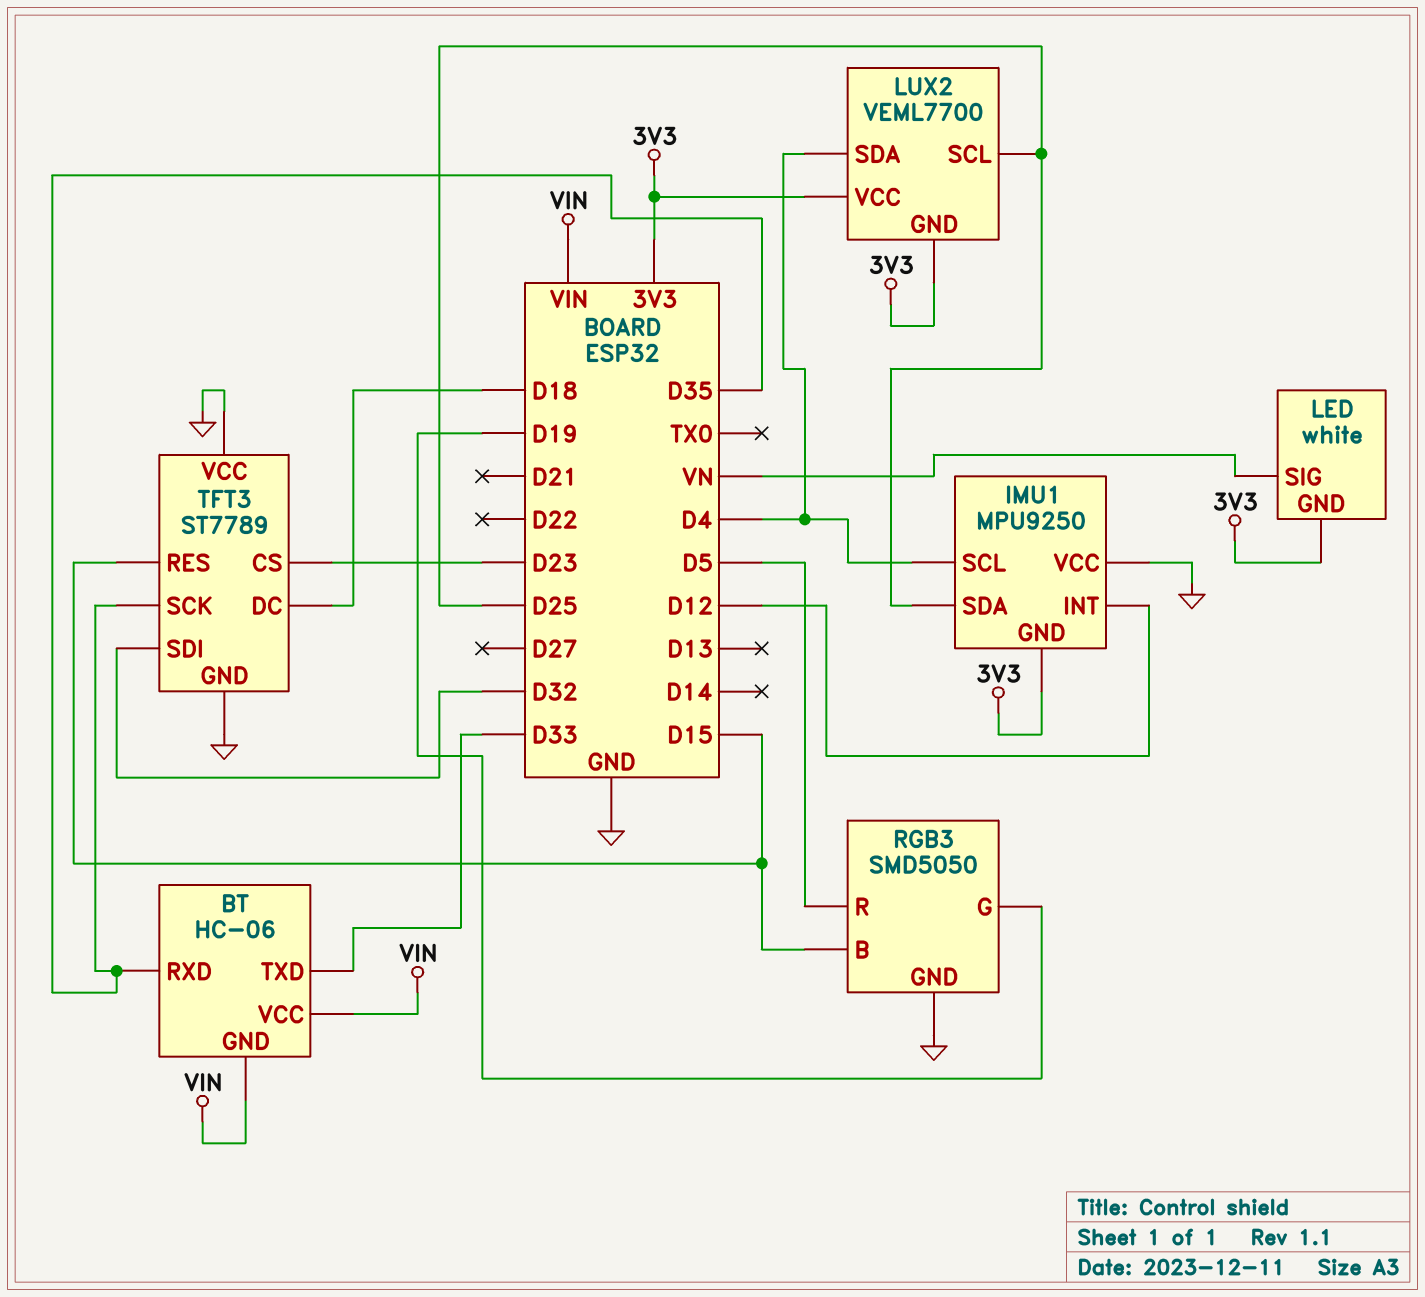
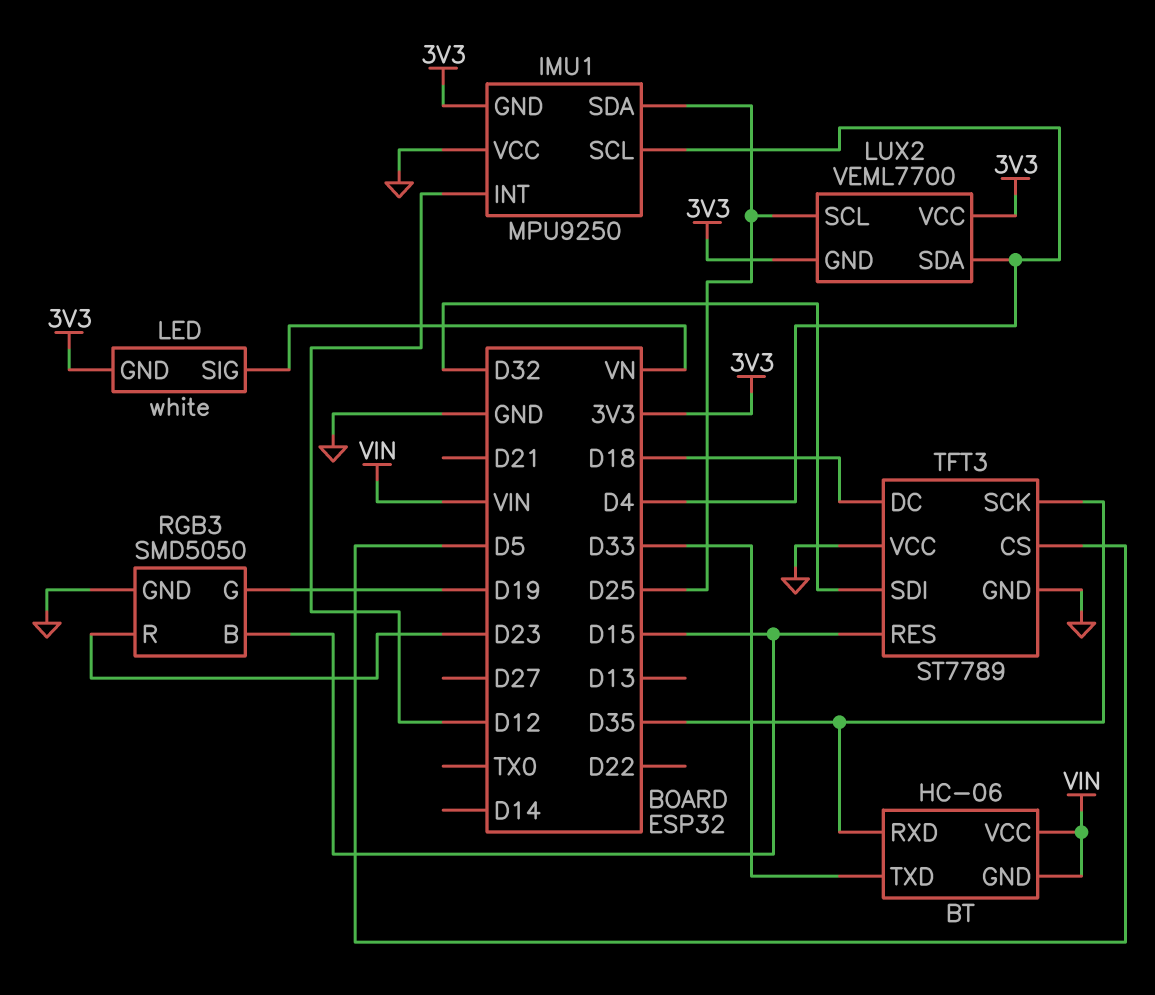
RGB3 pin R: D5 -> D23
TFT3 pin CS: D23 -> D5

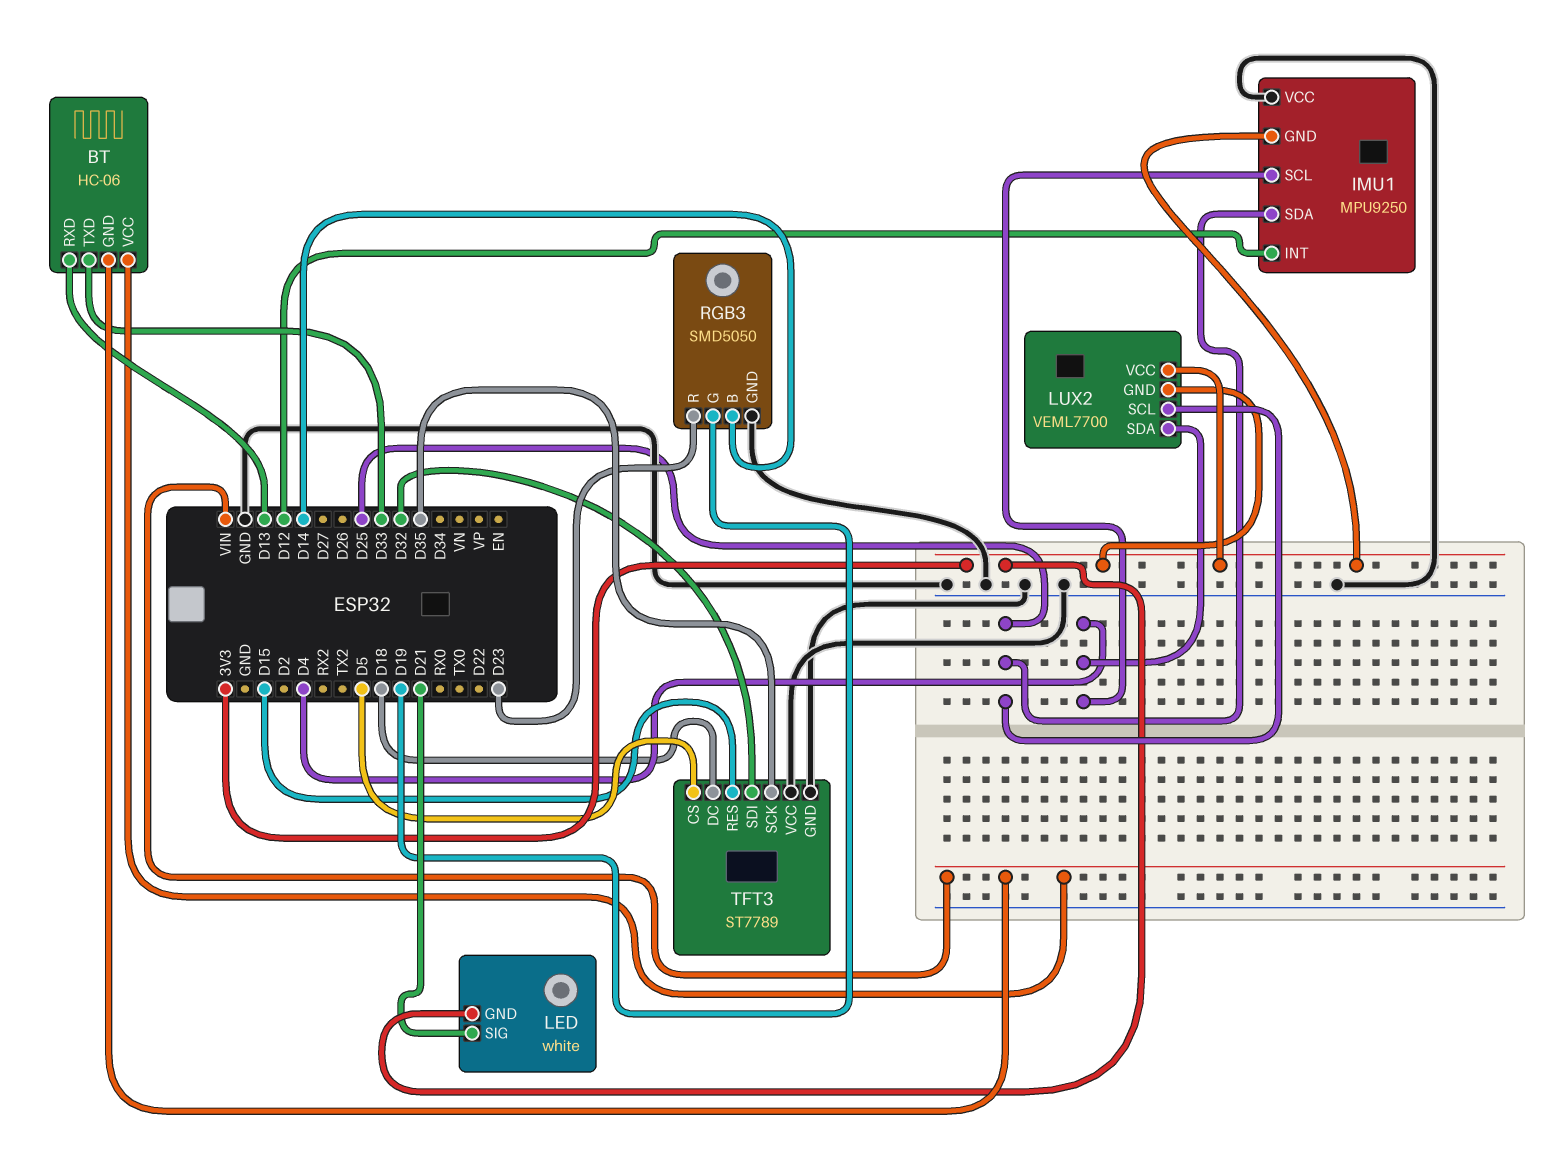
BT pin RXD: D35 -> D13
LED pin SIG: VN -> D21
RGB3 pin B: D15 -> D14

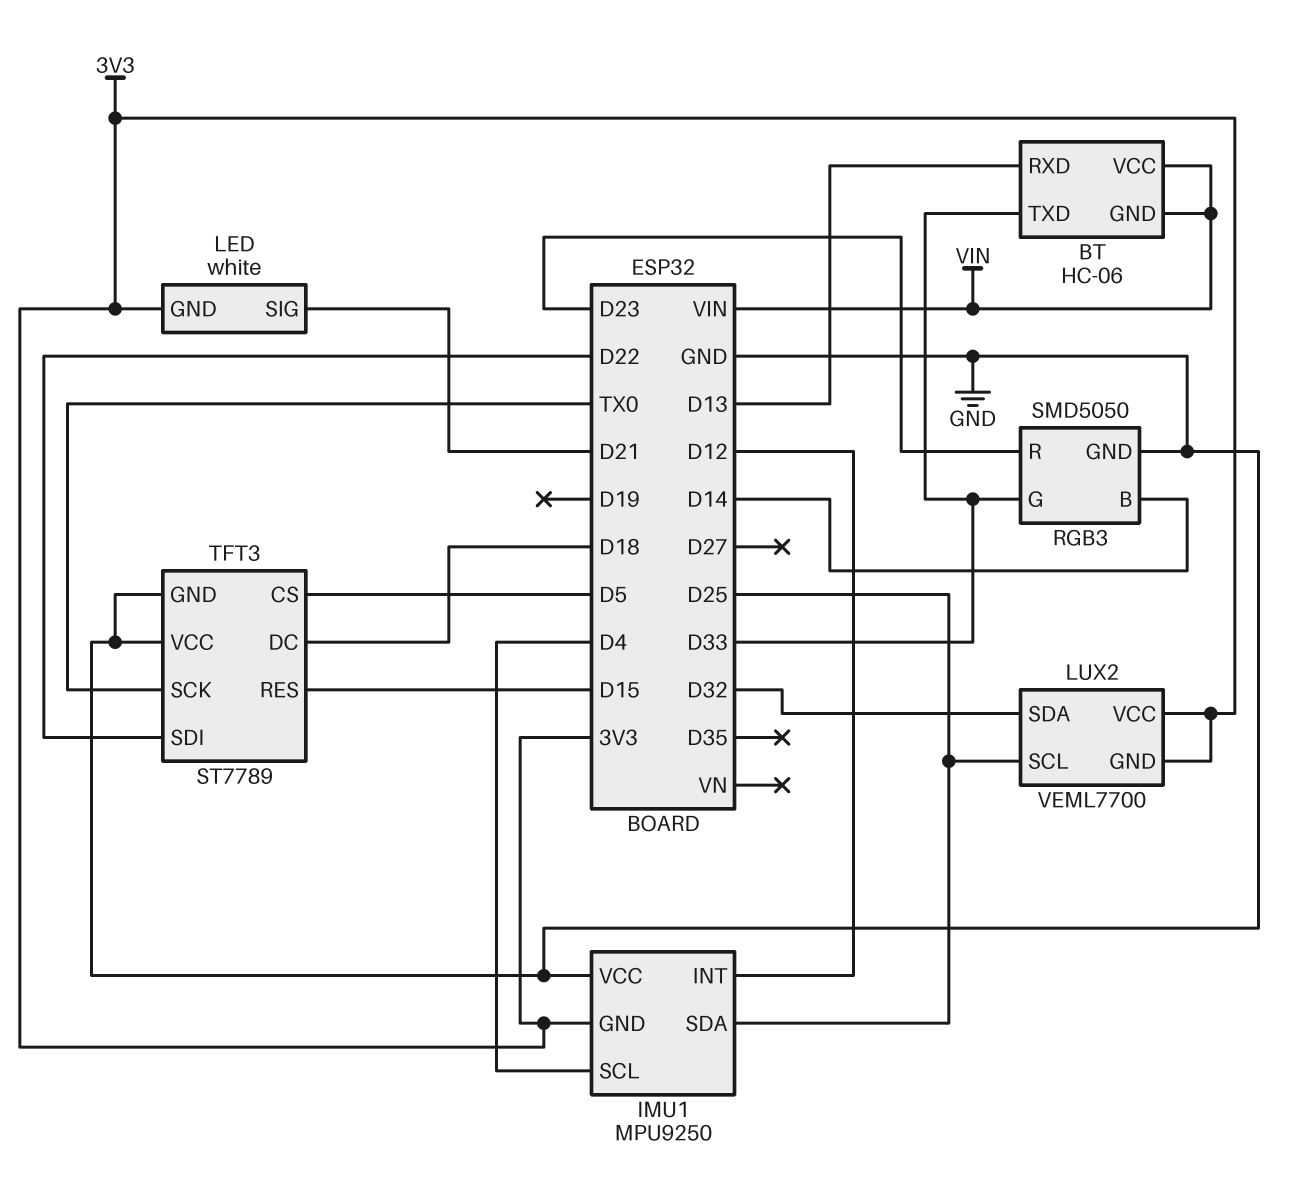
LUX2 pin SDA: D4 -> D32
RGB3 pin G: D19 -> D33
TFT3 pin SCK: D35 -> TX0
TFT3 pin SDI: D32 -> D22

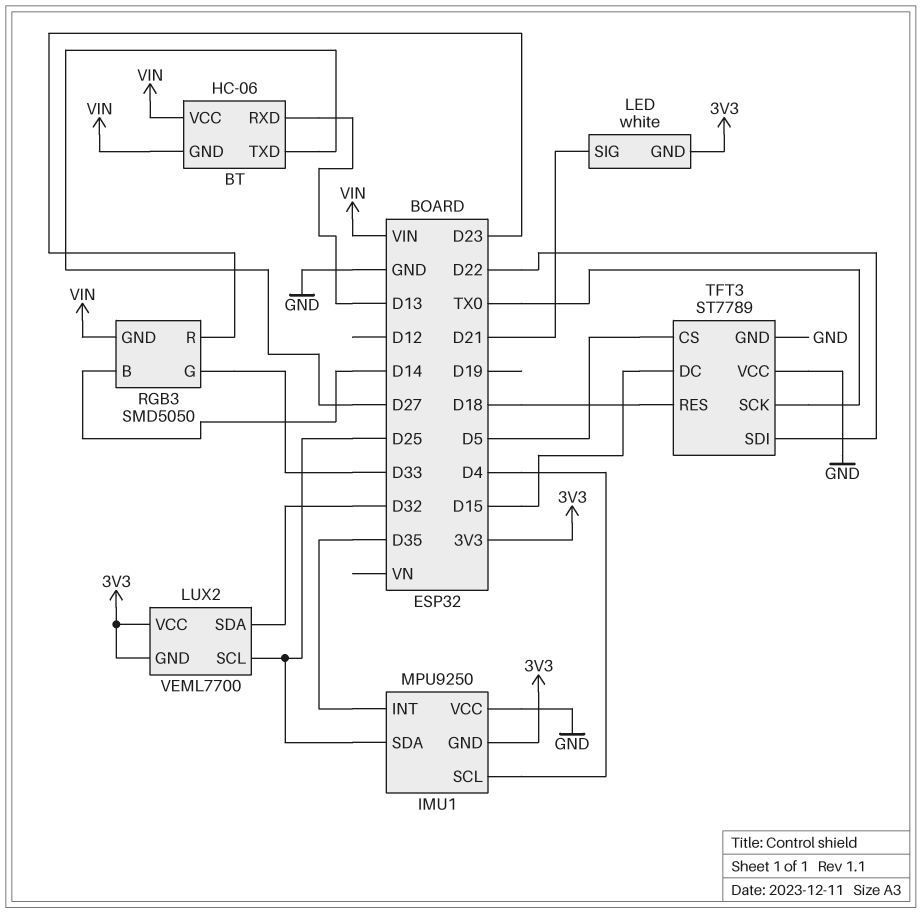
BT pin TXD: D33 -> D27
IMU1 pin INT: D12 -> D35
RGB3 pin GND: GND -> VIN
TFT3 pin DC: D18 -> D15
TFT3 pin RES: D15 -> D18

